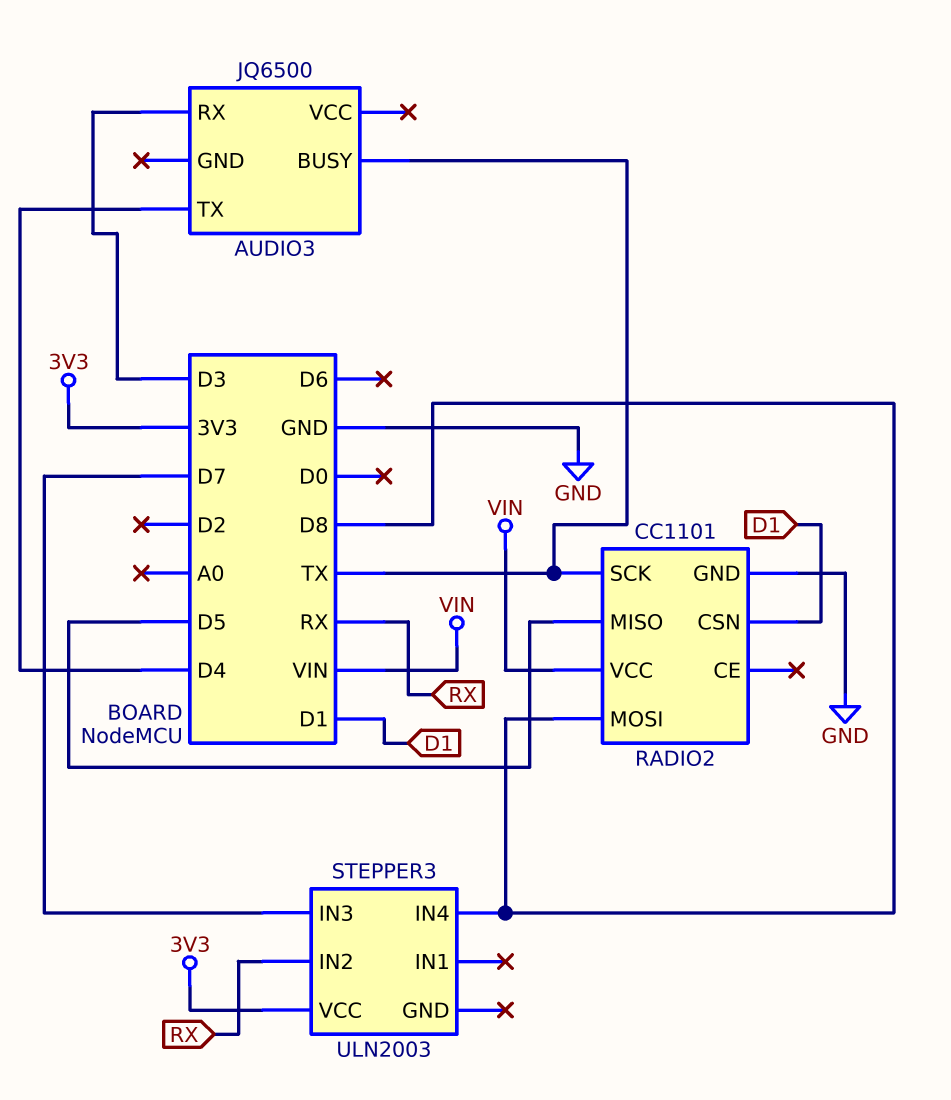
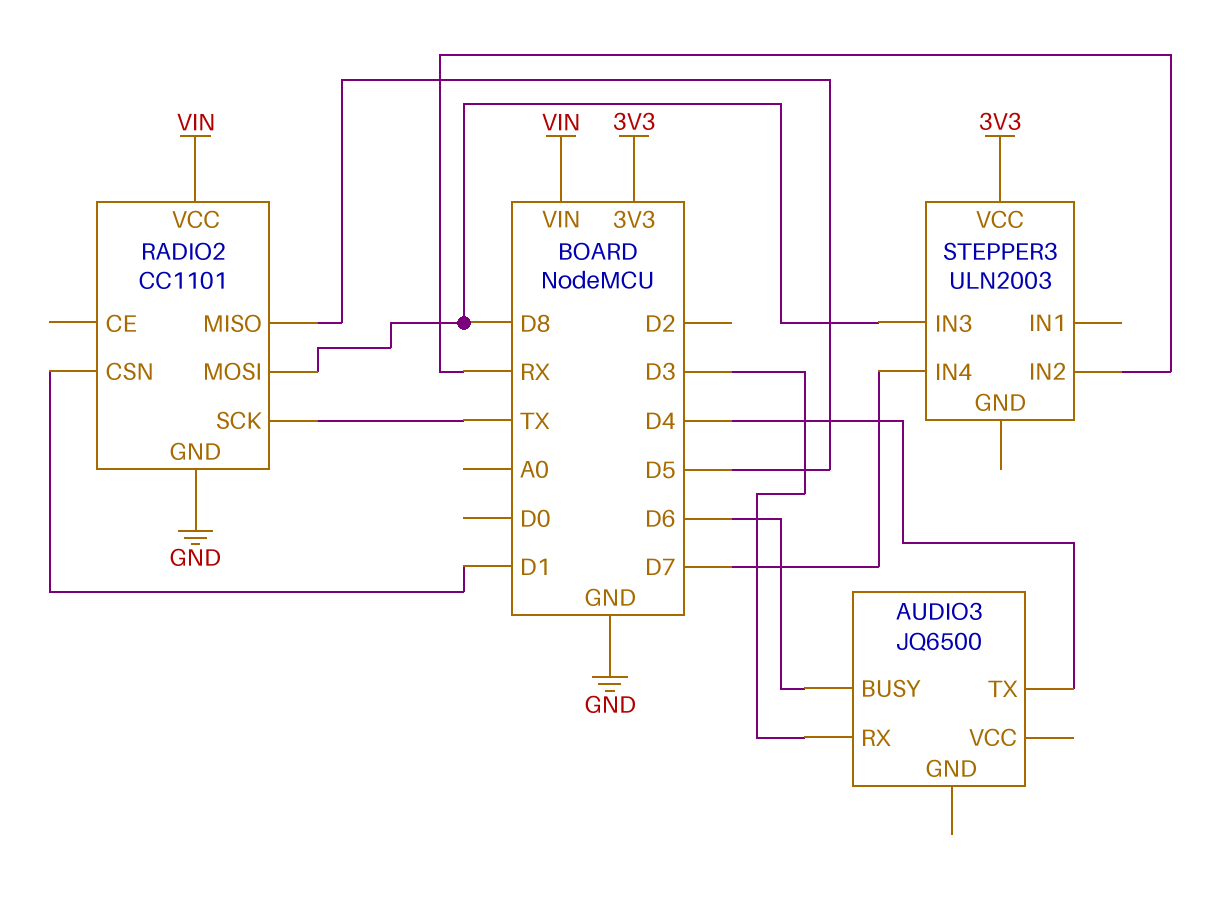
AUDIO3 pin BUSY: TX -> D6
STEPPER3 pin IN3: D7 -> D8
STEPPER3 pin IN4: D8 -> D7

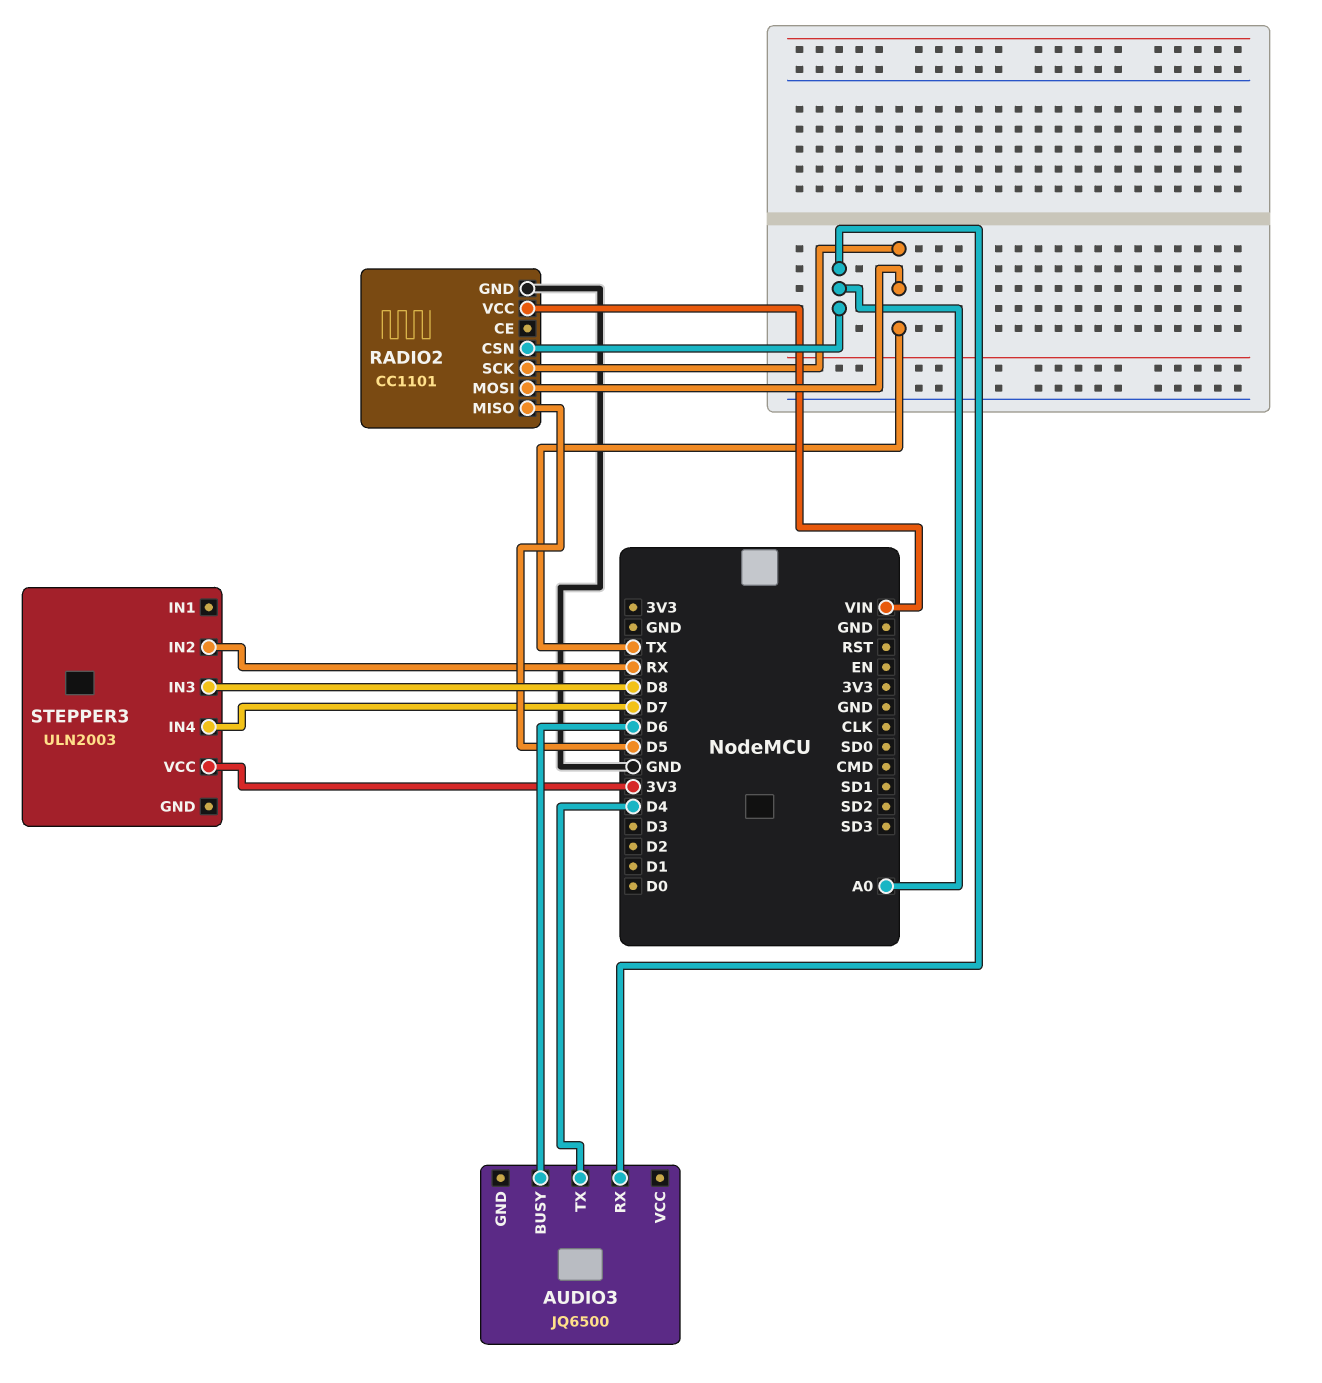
AUDIO3 pin RX: D3 -> A0
RADIO2 pin CSN: D1 -> A0
RADIO2 pin MOSI: D8 -> TX

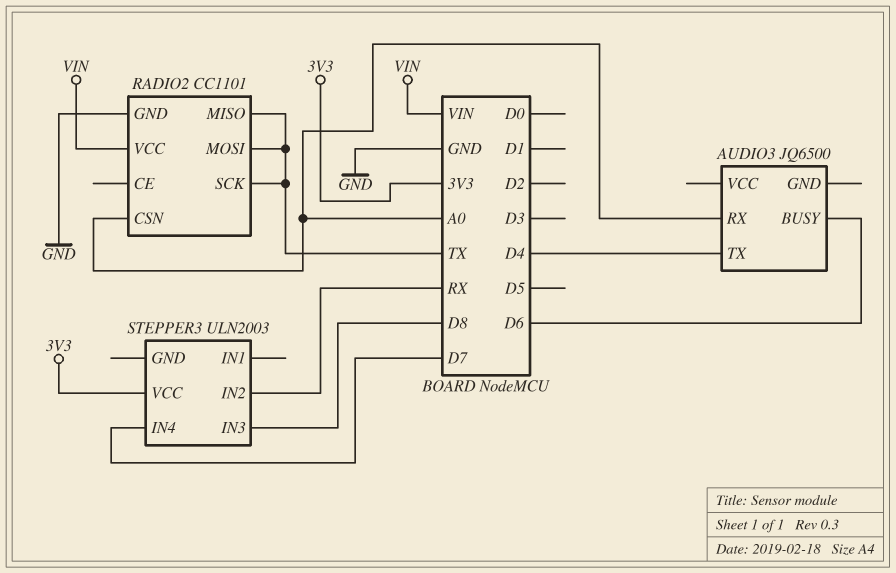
RADIO2 pin MISO: D5 -> TX

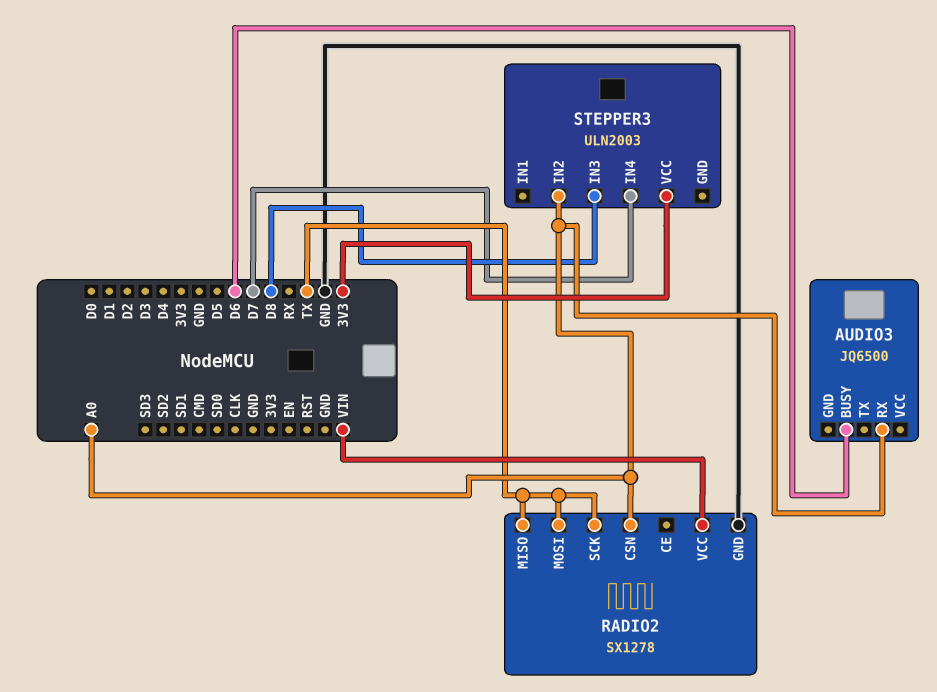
AUDIO3 pin TX: D4 -> none
RADIO2: CC1101 -> SX1278
STEPPER3 pin IN2: RX -> A0

